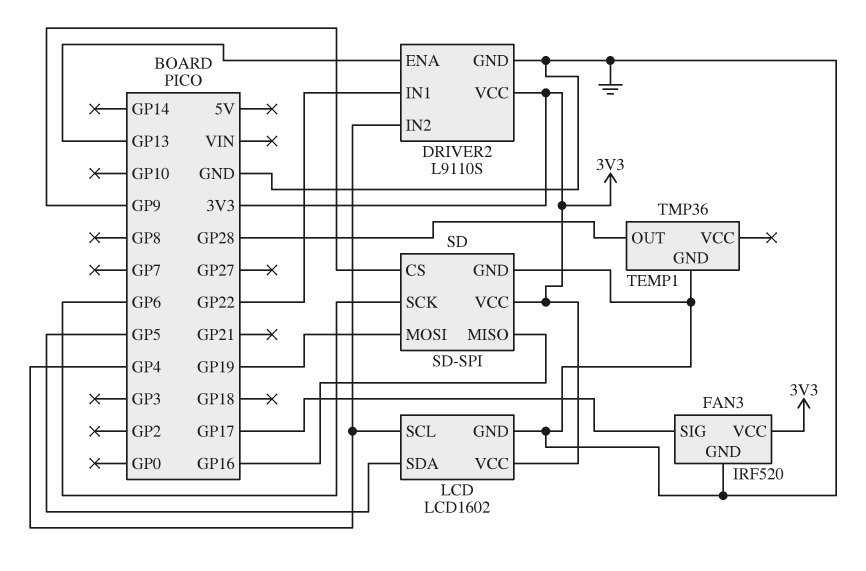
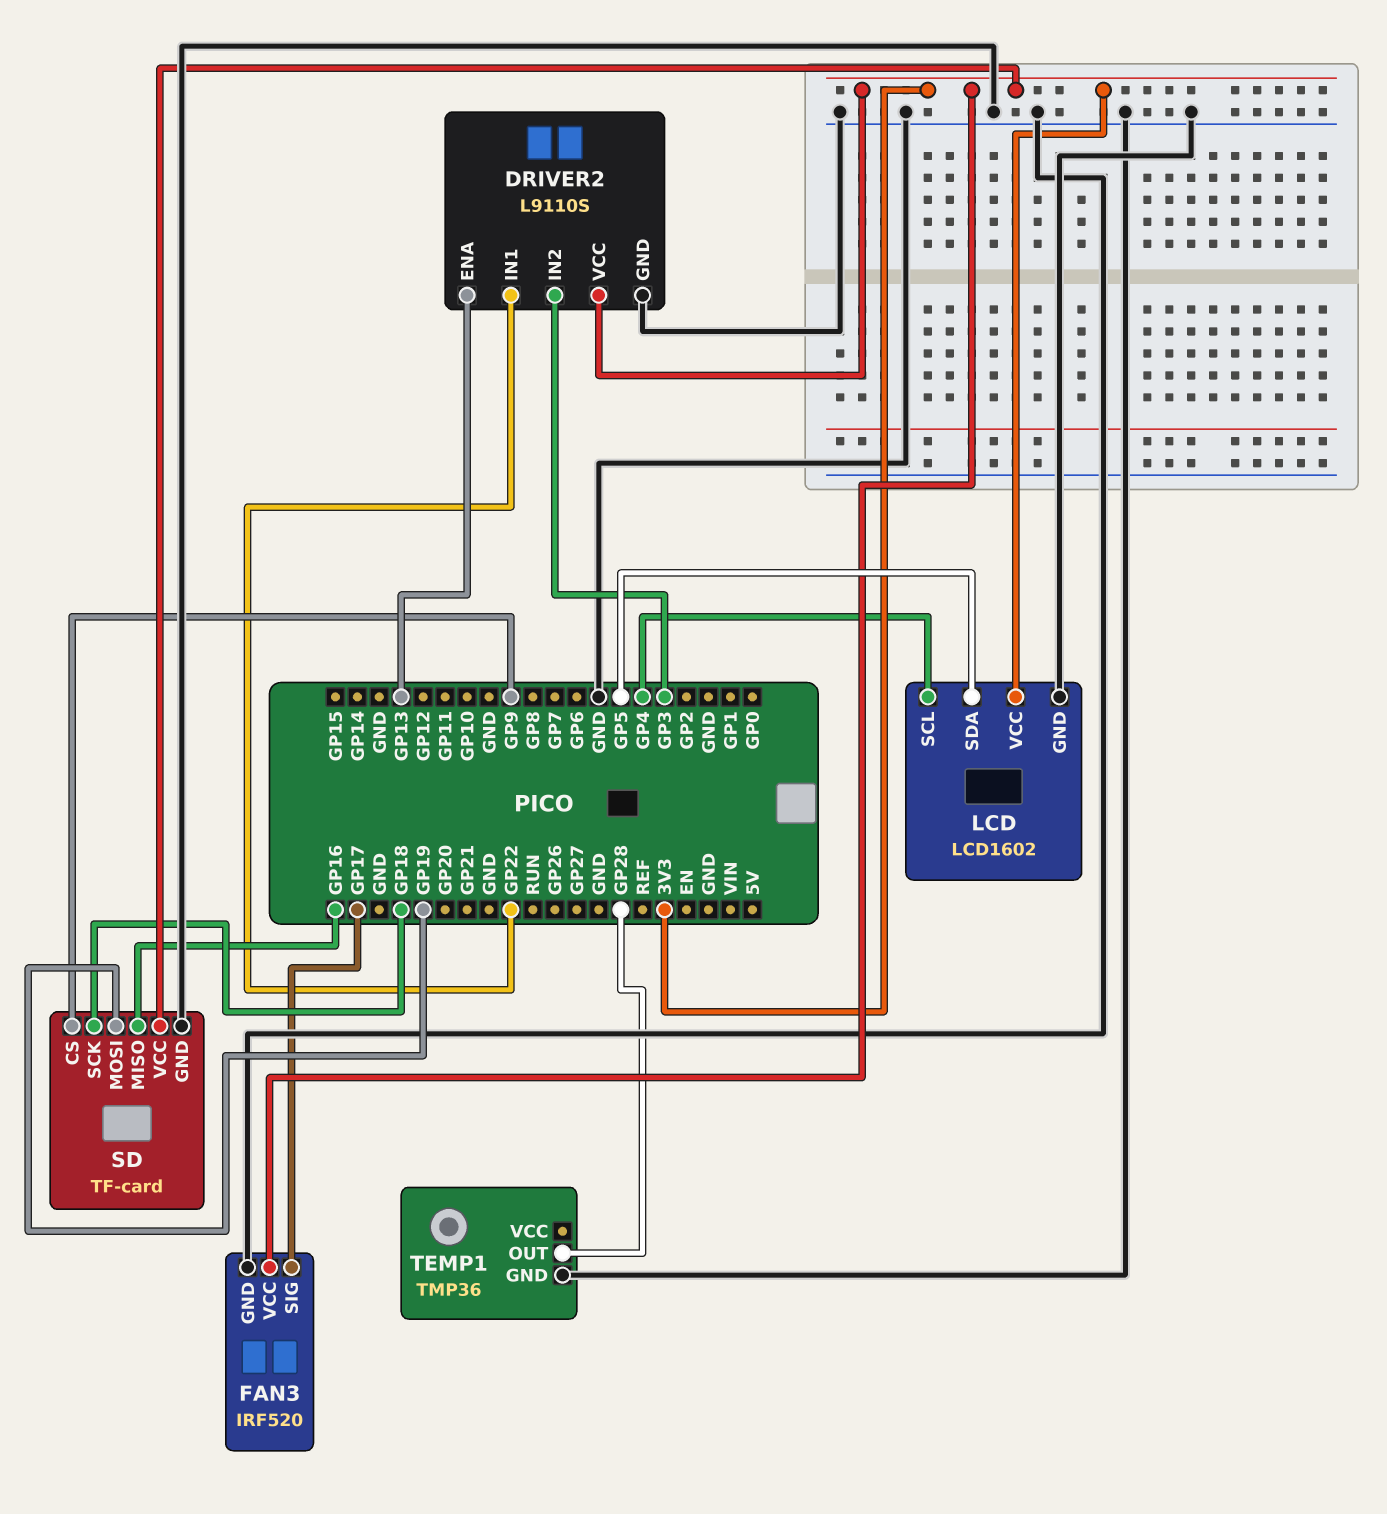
DRIVER2 pin IN2: GP4 -> GP3
SD: SD-SPI -> TF-card
SD pin SCK: GP6 -> GP18

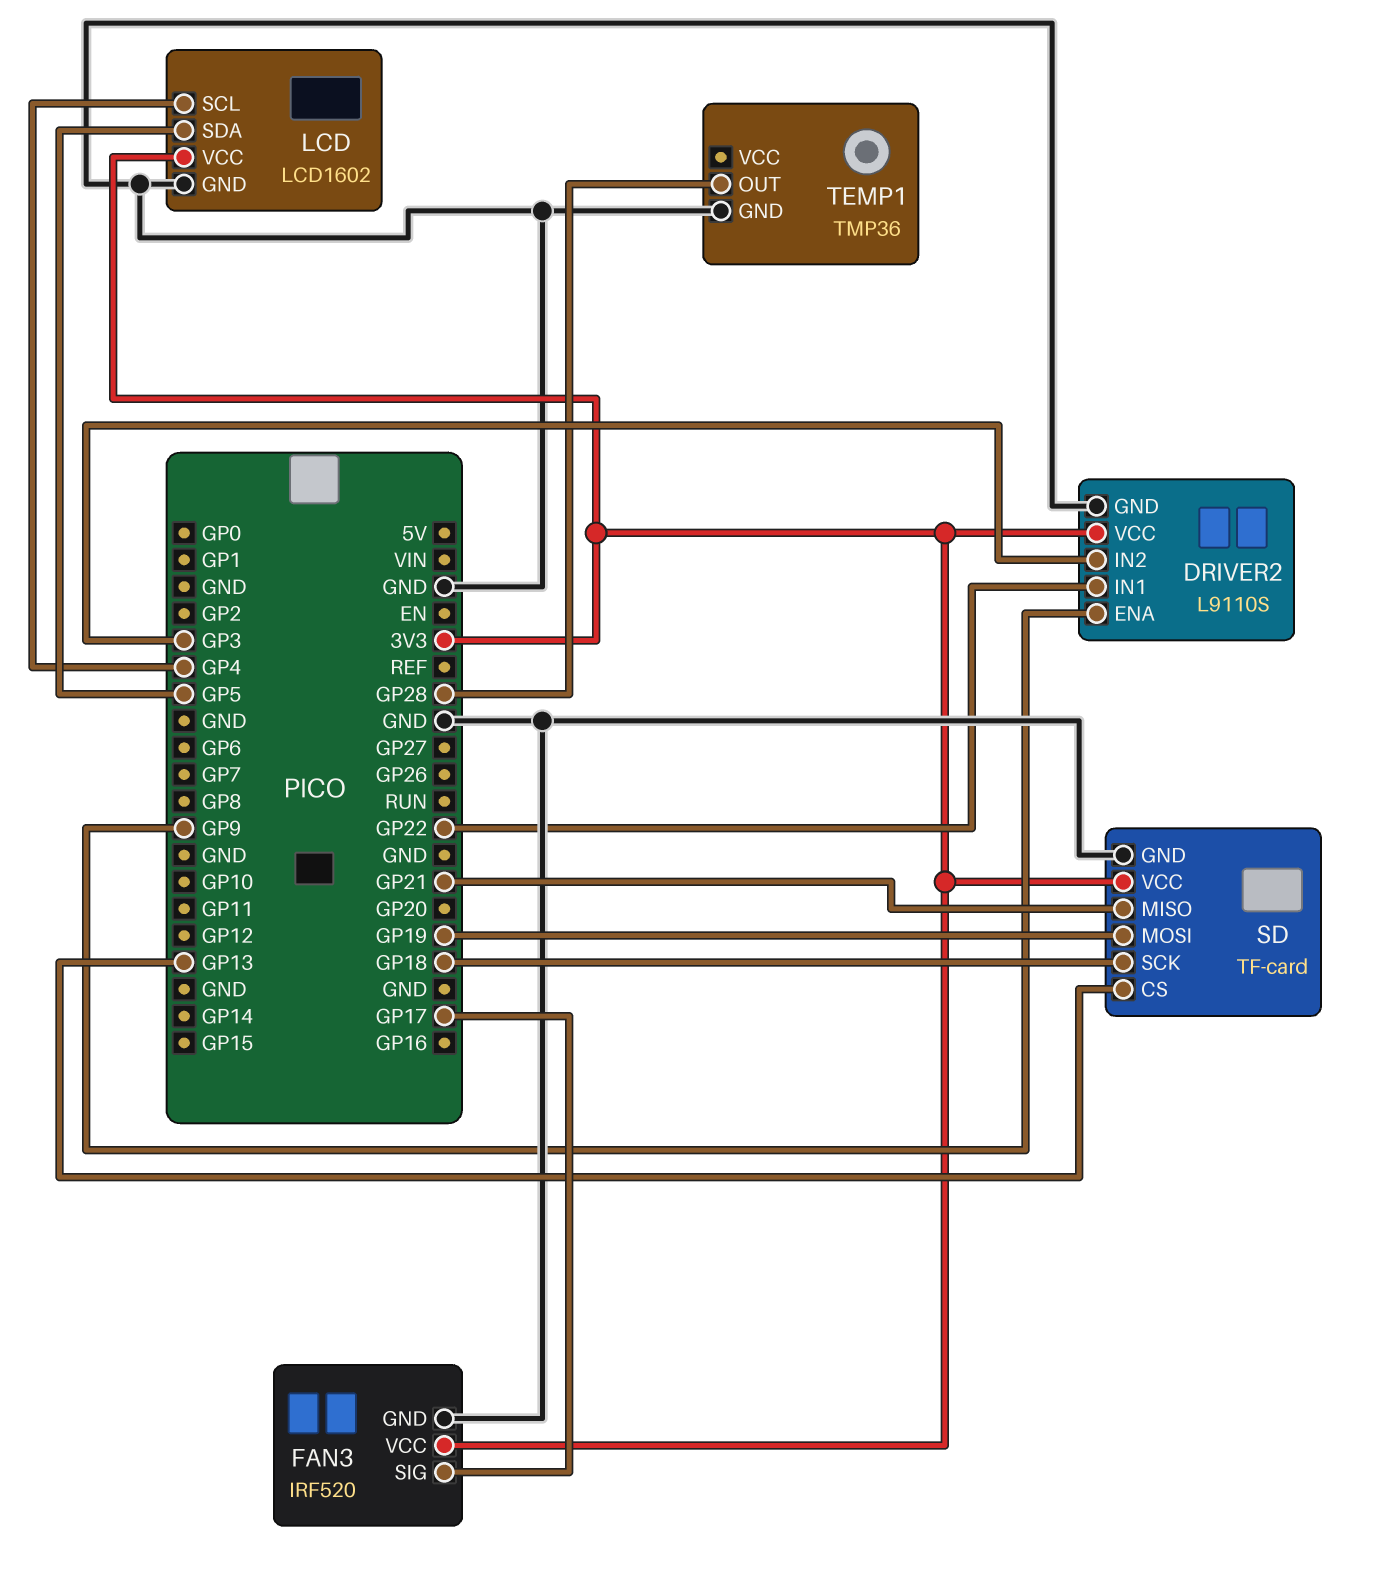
DRIVER2 pin ENA: GP13 -> GP9
SD pin CS: GP9 -> GP13
SD pin MISO: GP16 -> GP21

